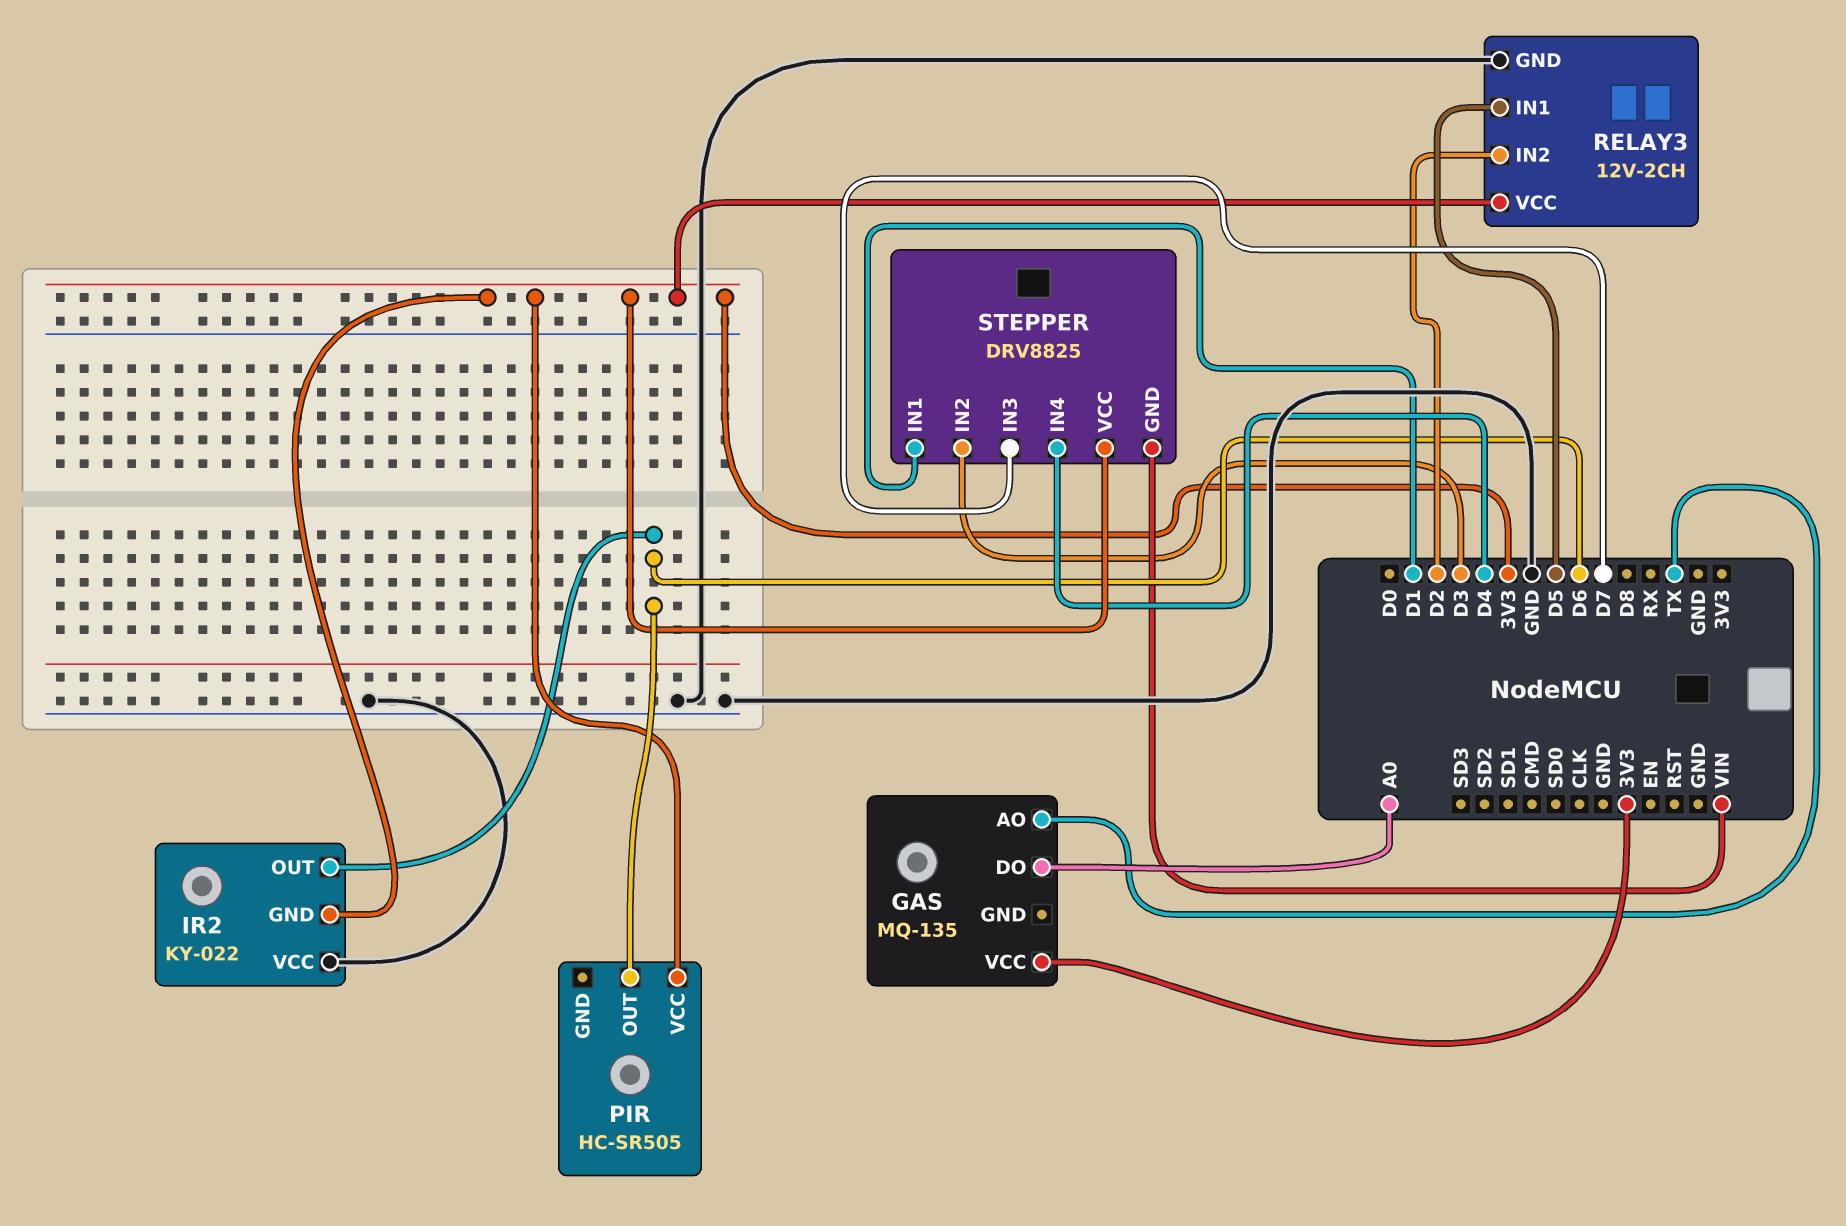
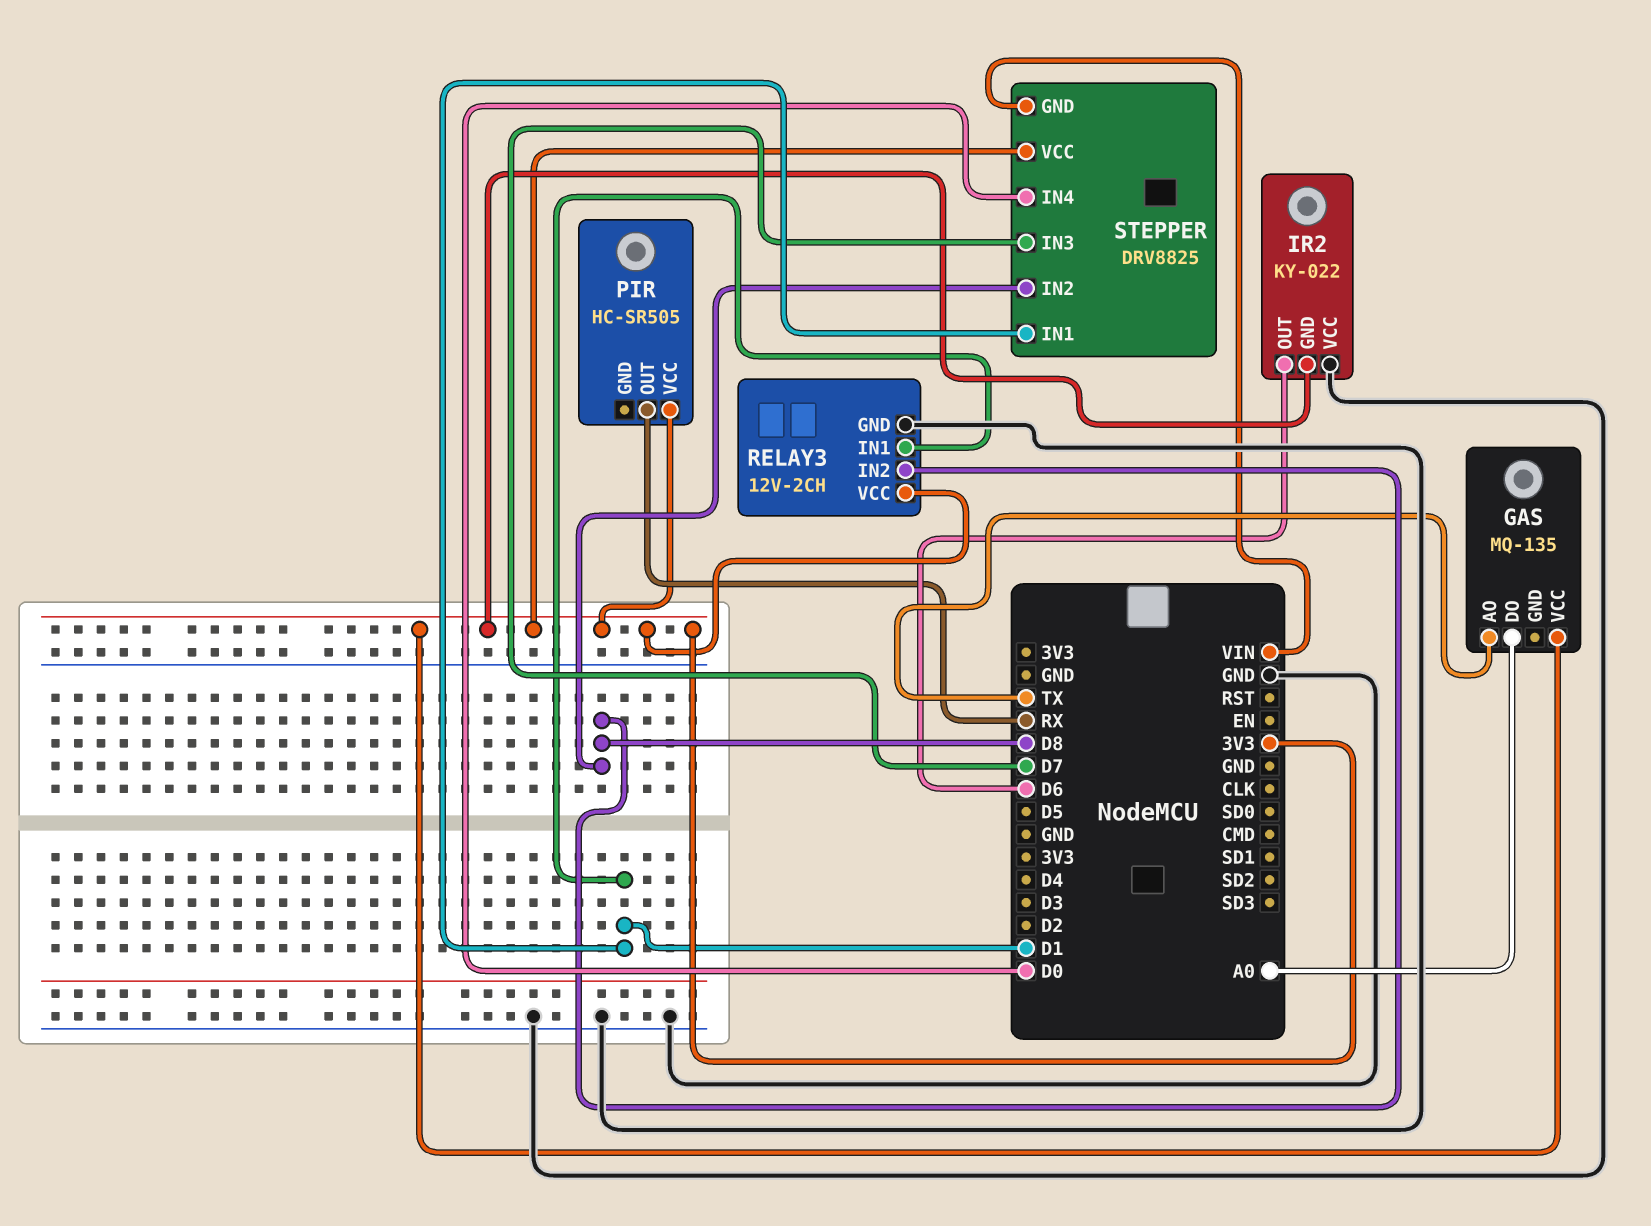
PIR pin OUT: D6 -> RX
RELAY3 pin IN1: D5 -> D1
RELAY3 pin IN2: D2 -> D8
STEPPER pin IN2: D3 -> D8
STEPPER pin IN4: D4 -> D0

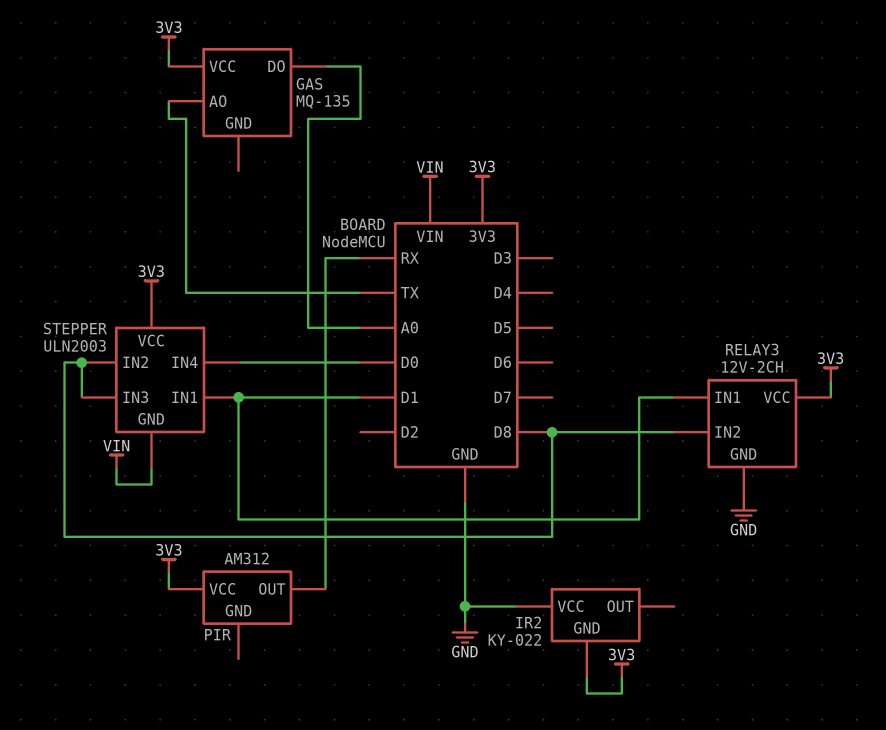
IR2 pin OUT: D6 -> none
PIR: HC-SR505 -> AM312
STEPPER: DRV8825 -> ULN2003
STEPPER pin IN3: D7 -> D8

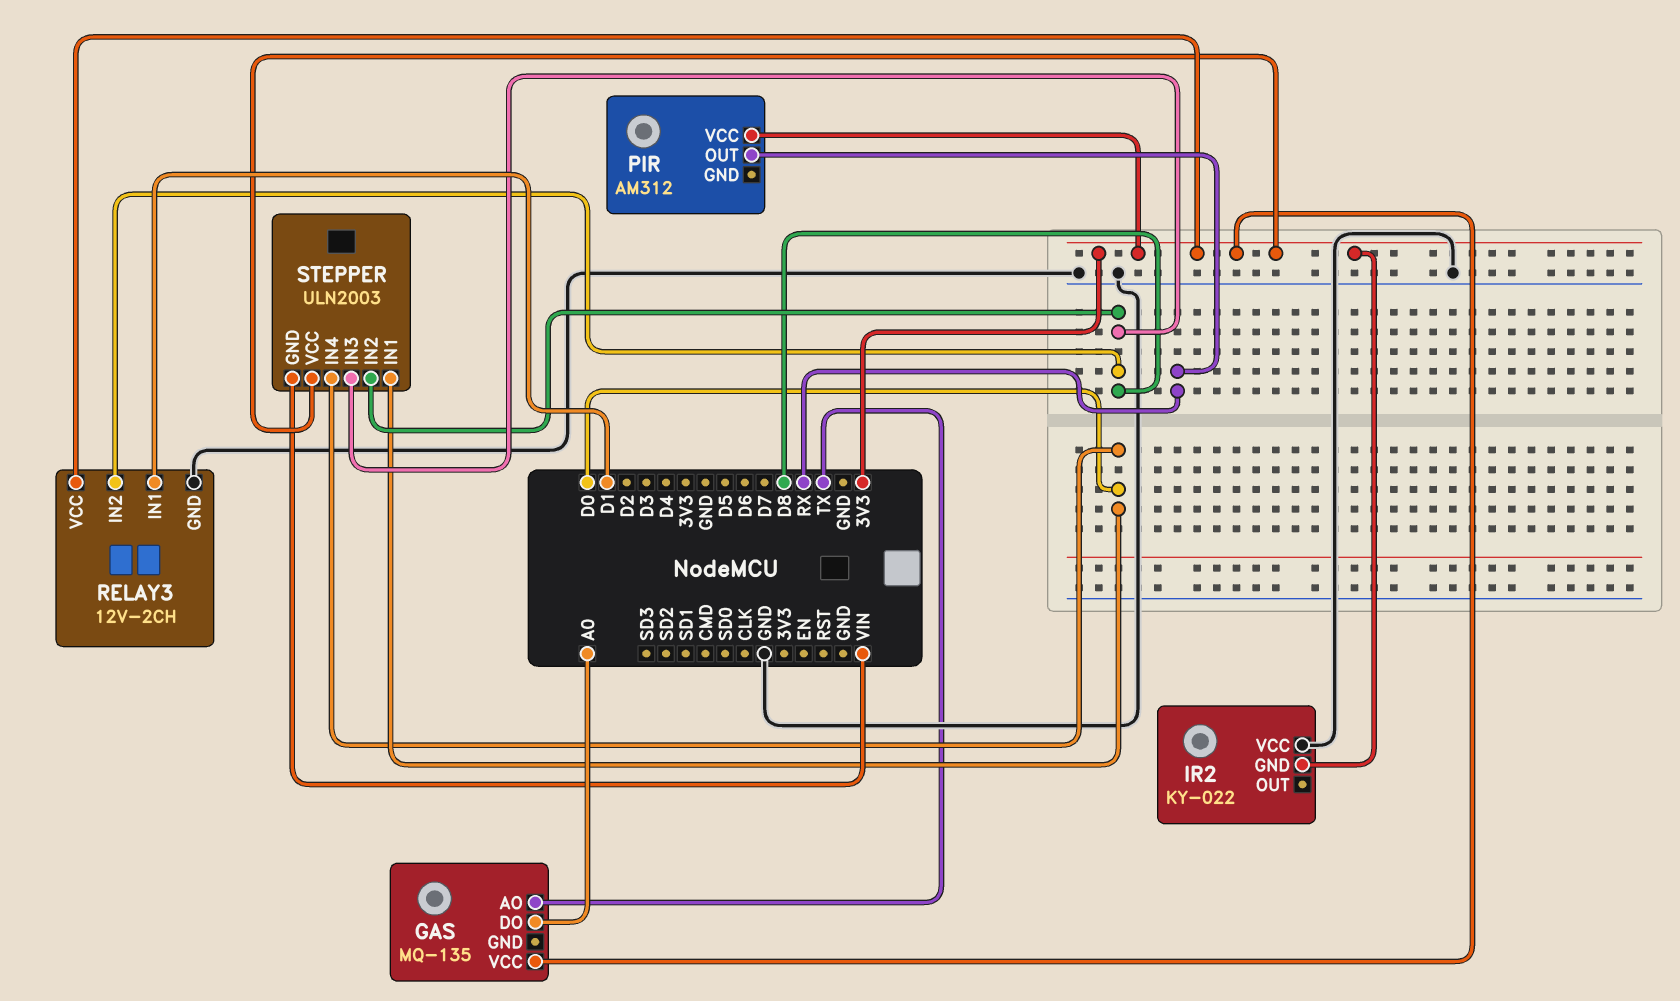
STEPPER pin IN1: D1 -> D0

